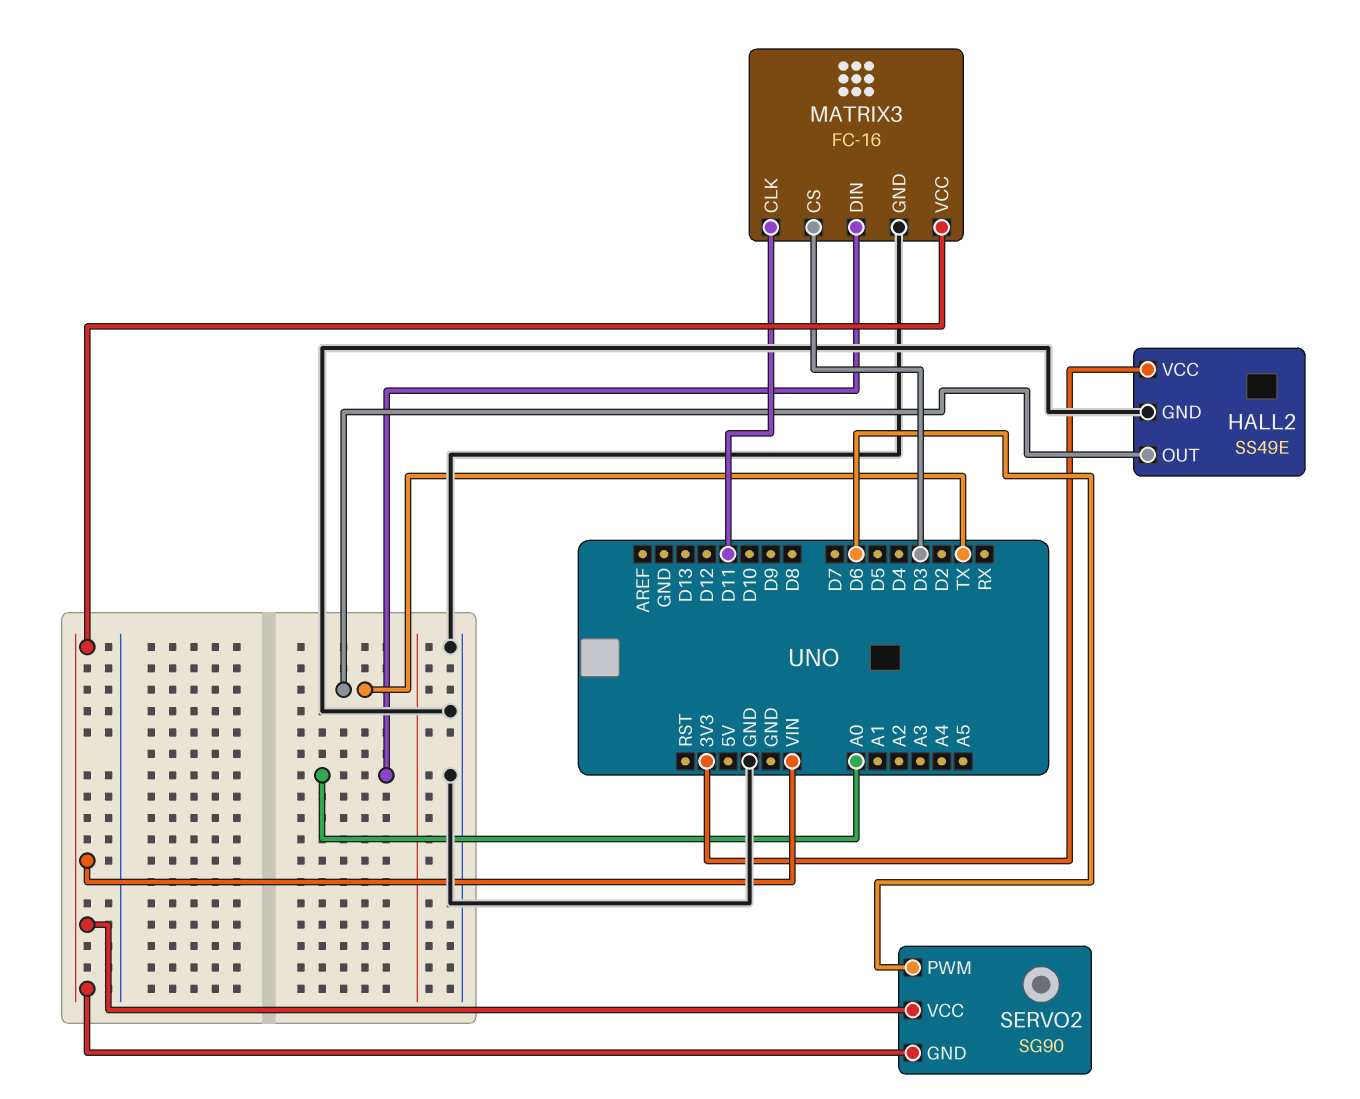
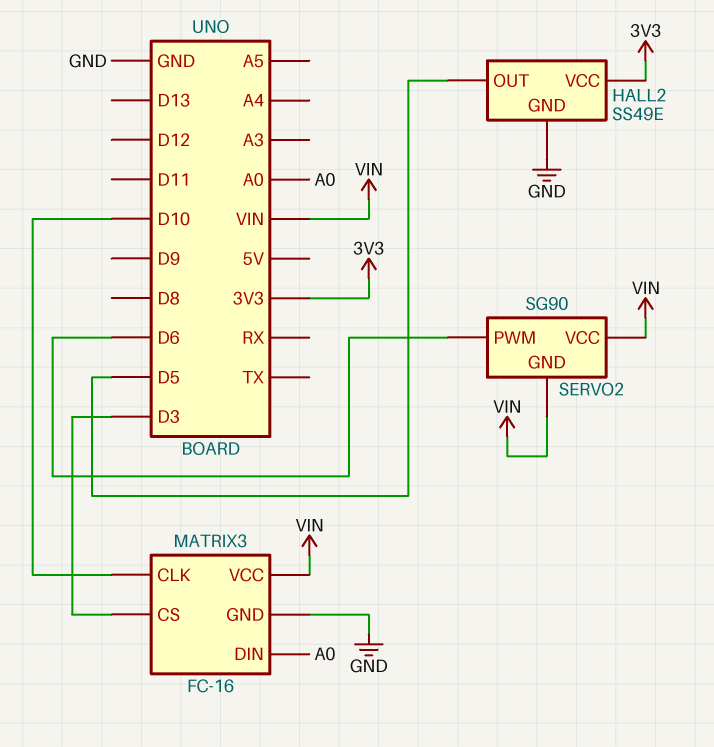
HALL2 pin OUT: TX -> D5
MATRIX3 pin CLK: D11 -> D10

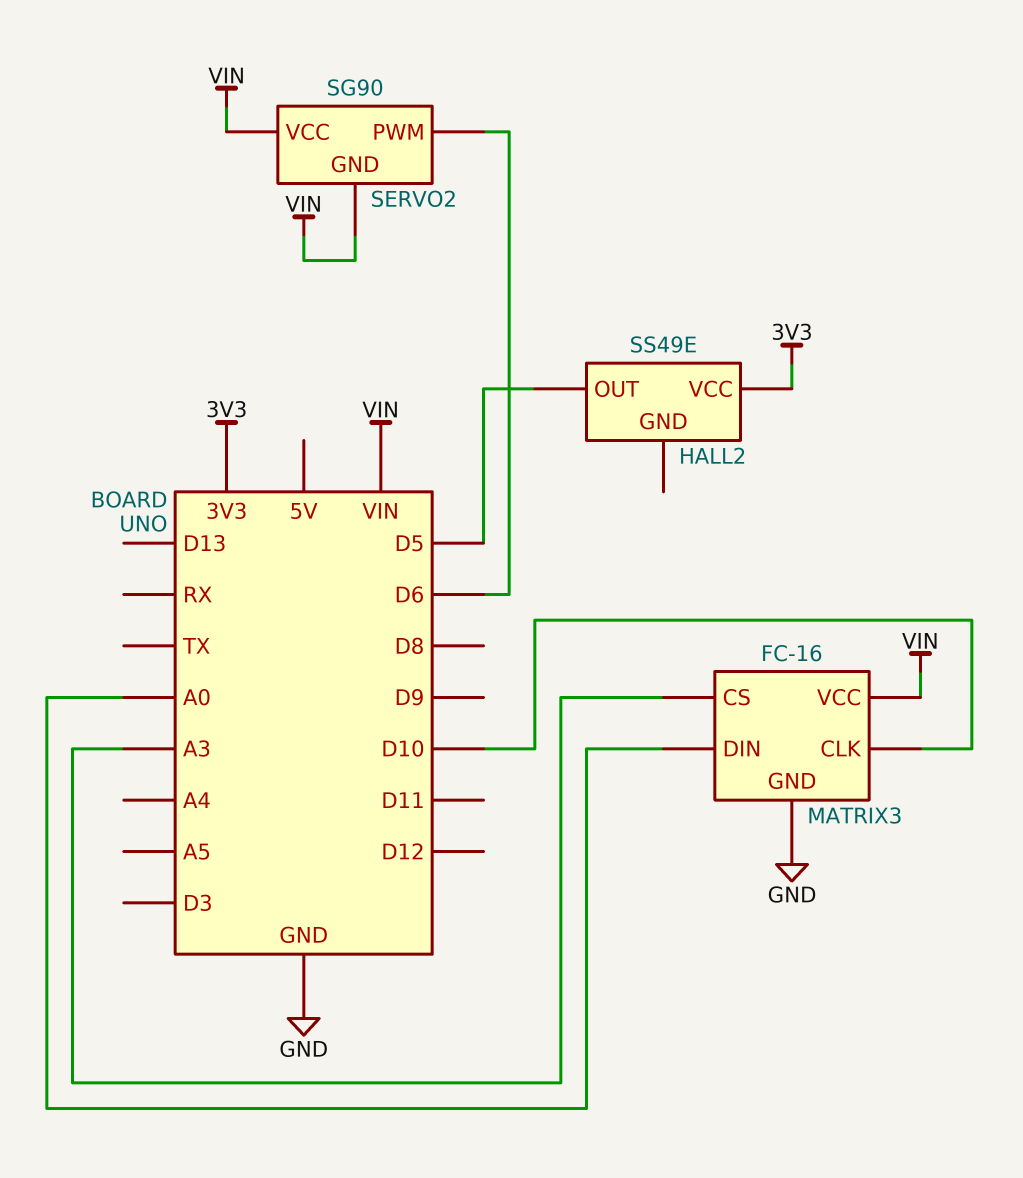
HALL2 pin GND: GND -> none
MATRIX3 pin CS: D3 -> A3

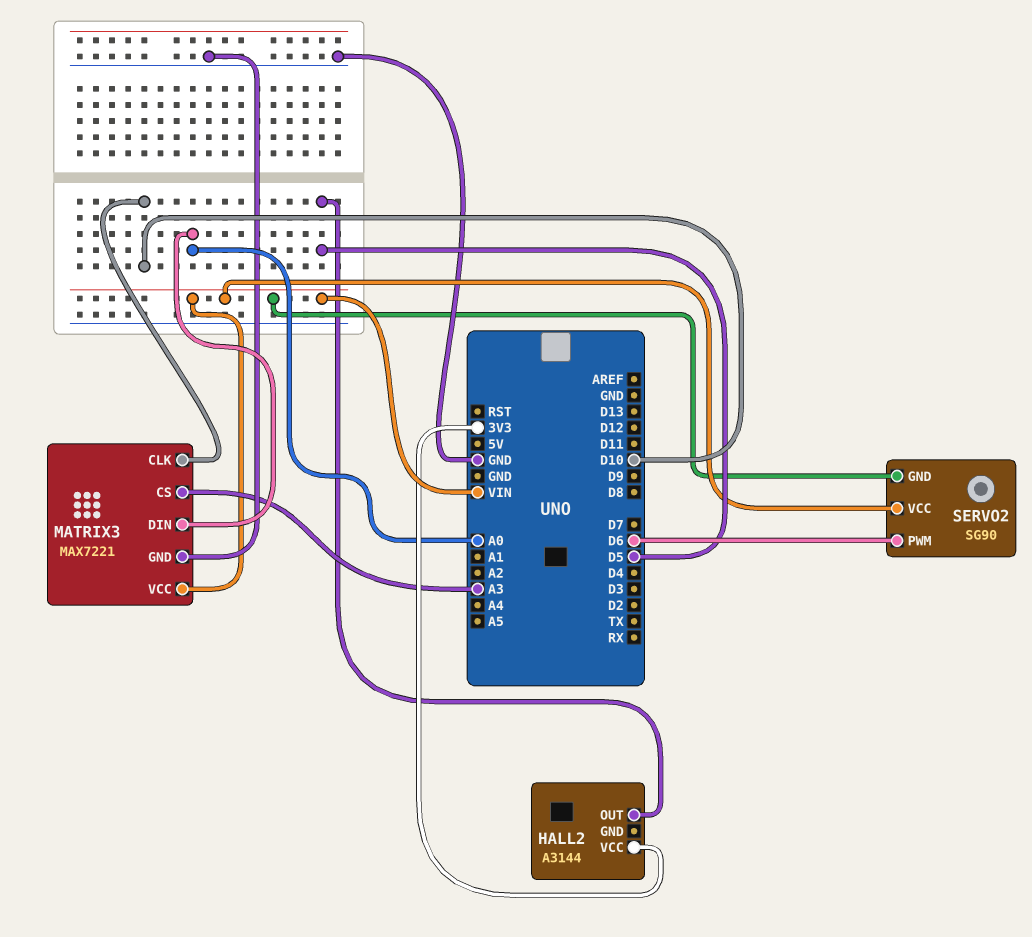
HALL2: SS49E -> A3144
MATRIX3: FC-16 -> MAX7221

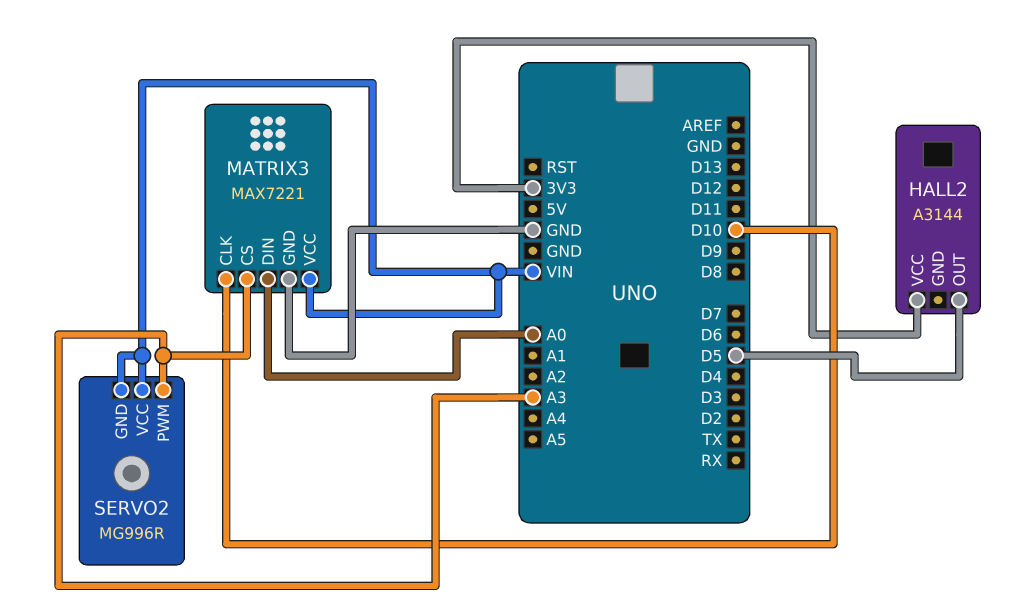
SERVO2: SG90 -> MG996R
SERVO2 pin PWM: D6 -> A3

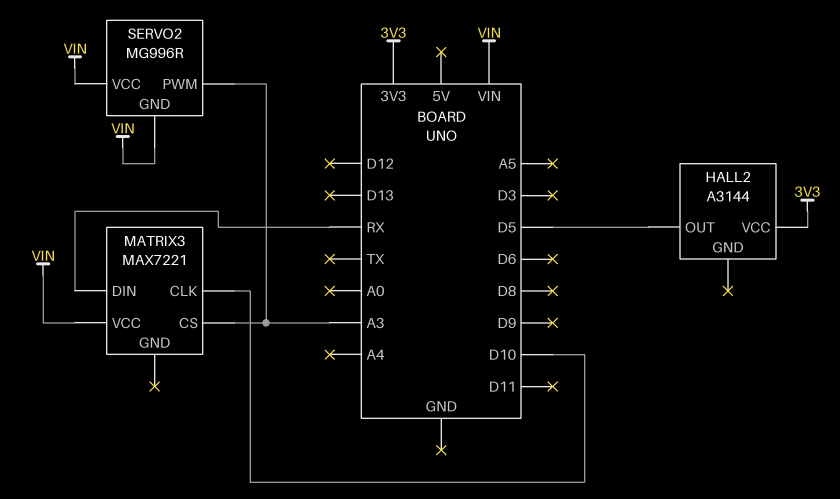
MATRIX3 pin DIN: A0 -> RX
MATRIX3 pin GND: GND -> none

